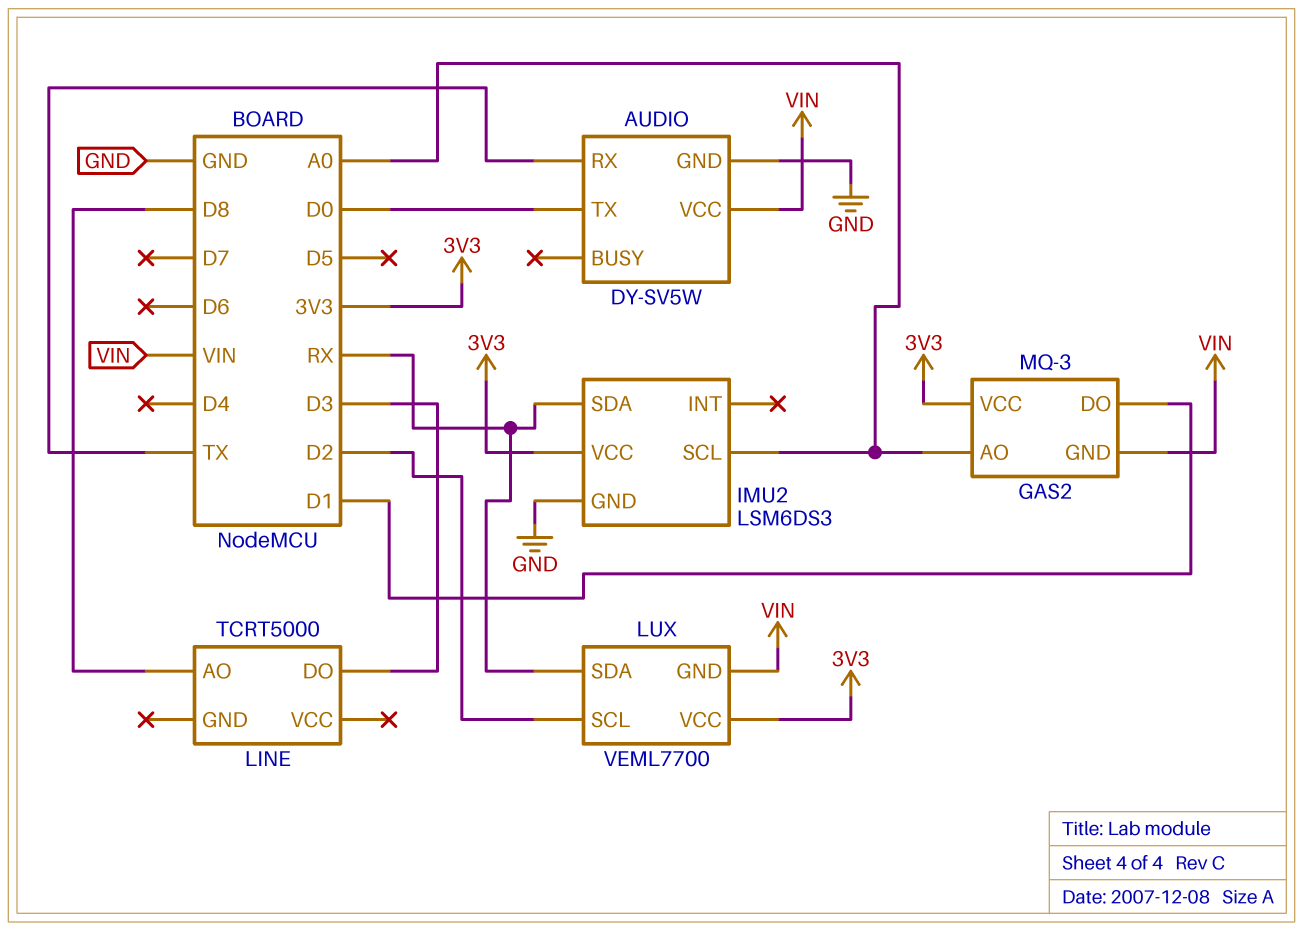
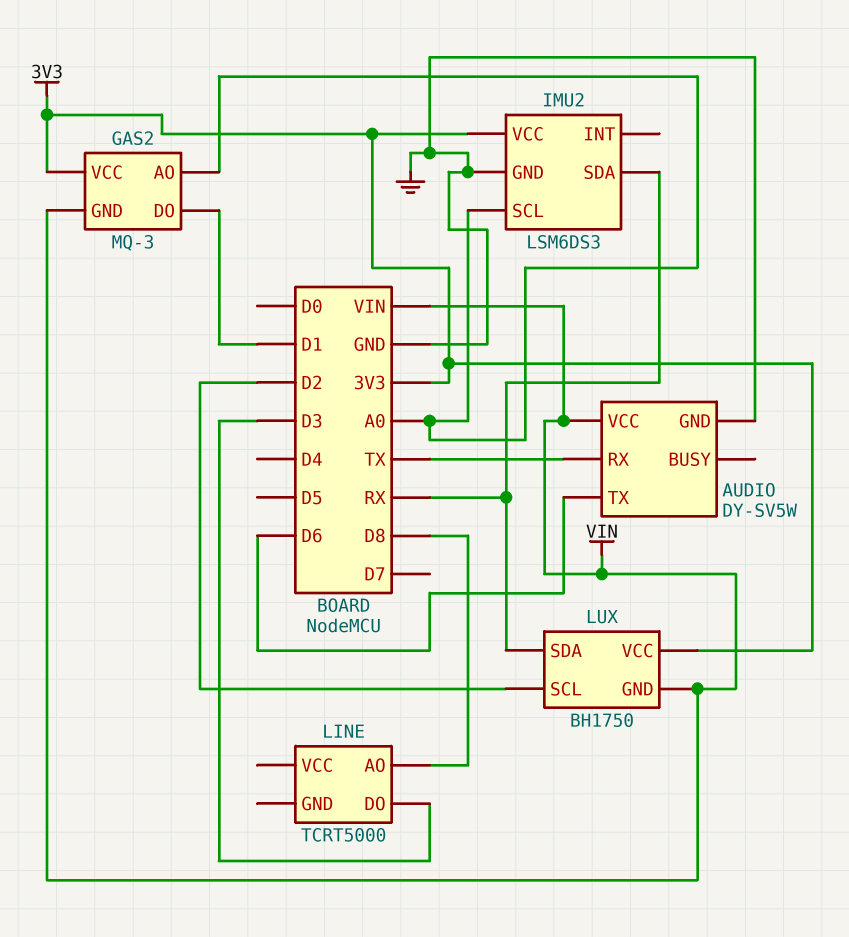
AUDIO pin TX: D0 -> D6
LUX: VEML7700 -> BH1750

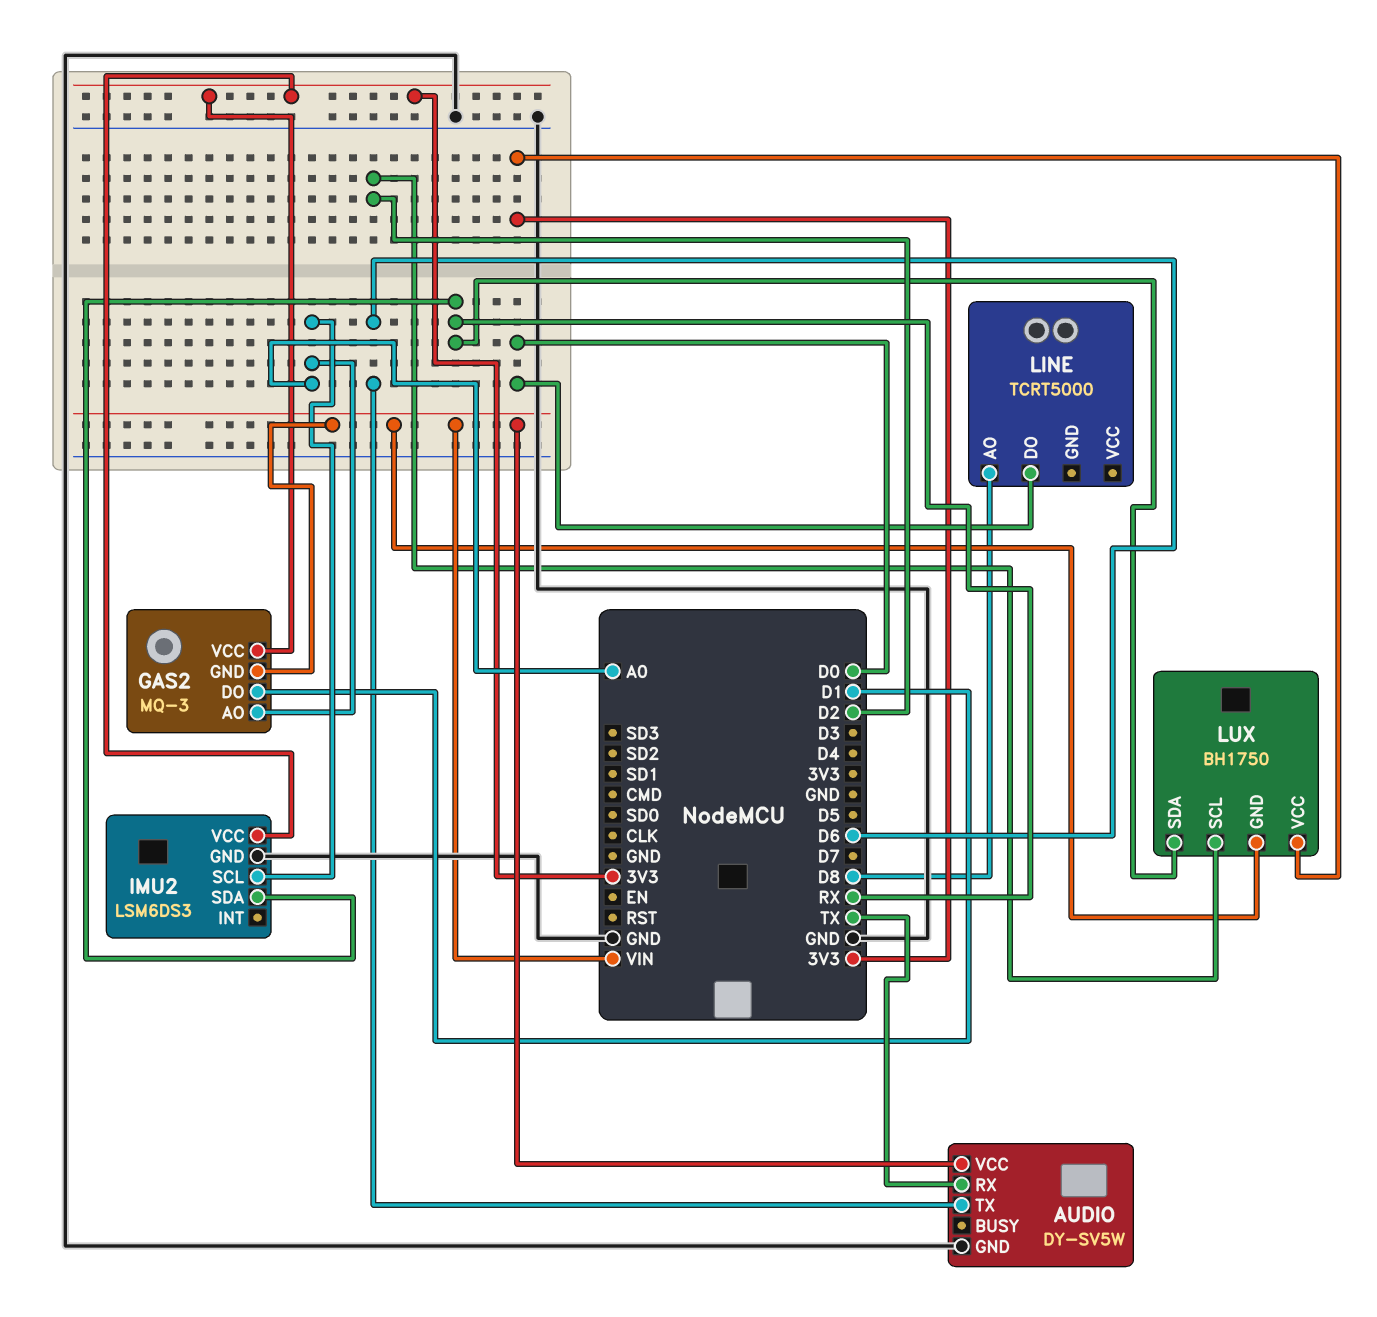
LINE pin DO: D3 -> D0

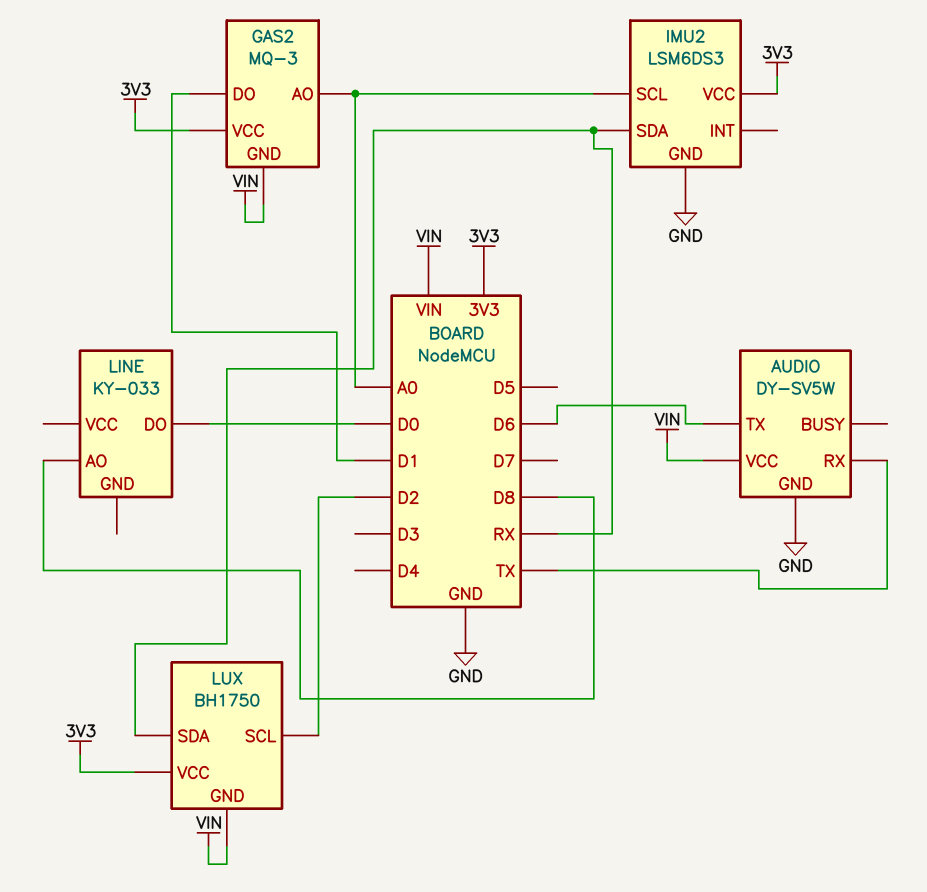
LINE: TCRT5000 -> KY-033

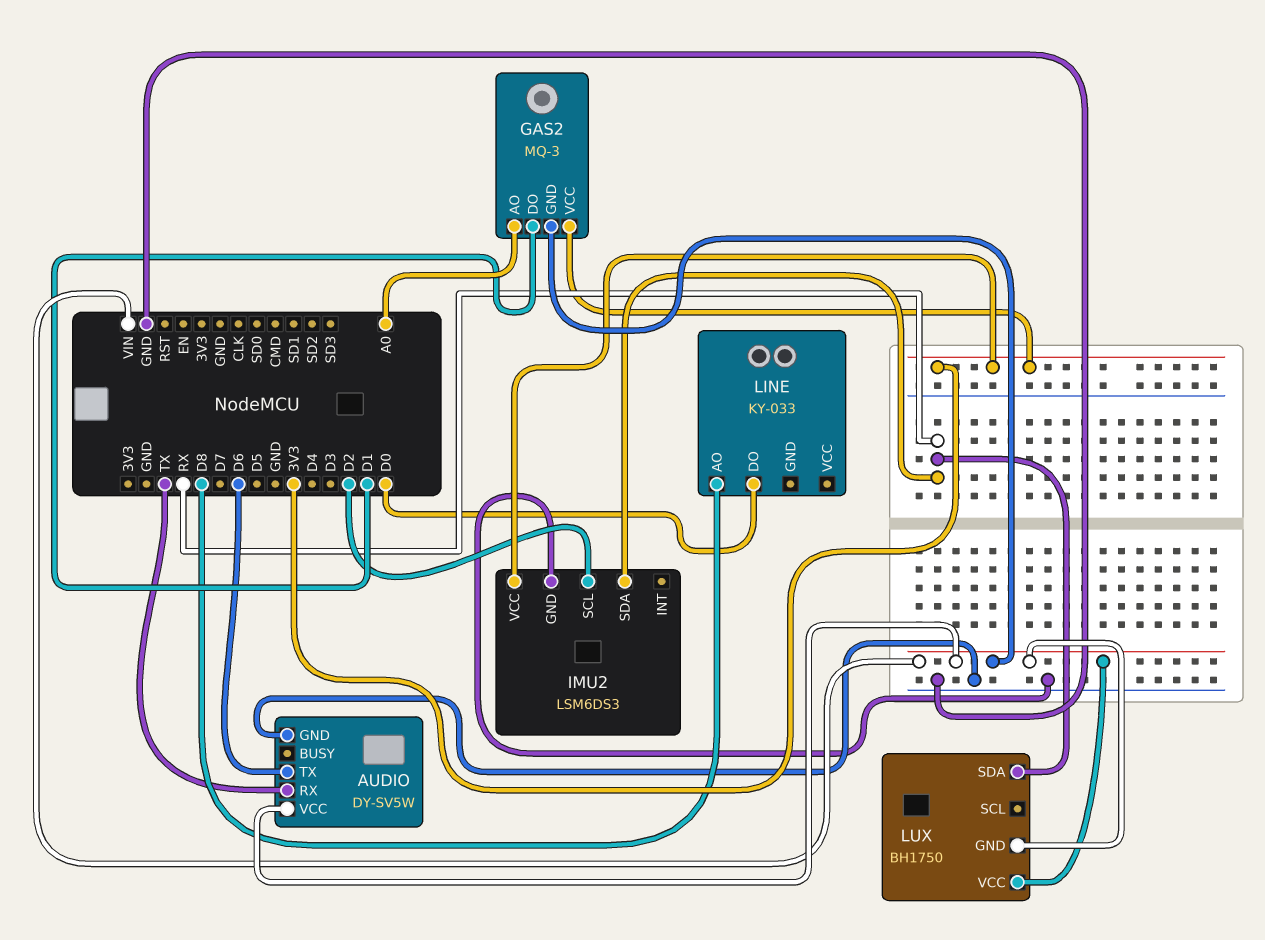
IMU2 pin SCL: A0 -> D2
LUX pin SCL: D2 -> none
LUX pin VCC: 3V3 -> VIN

